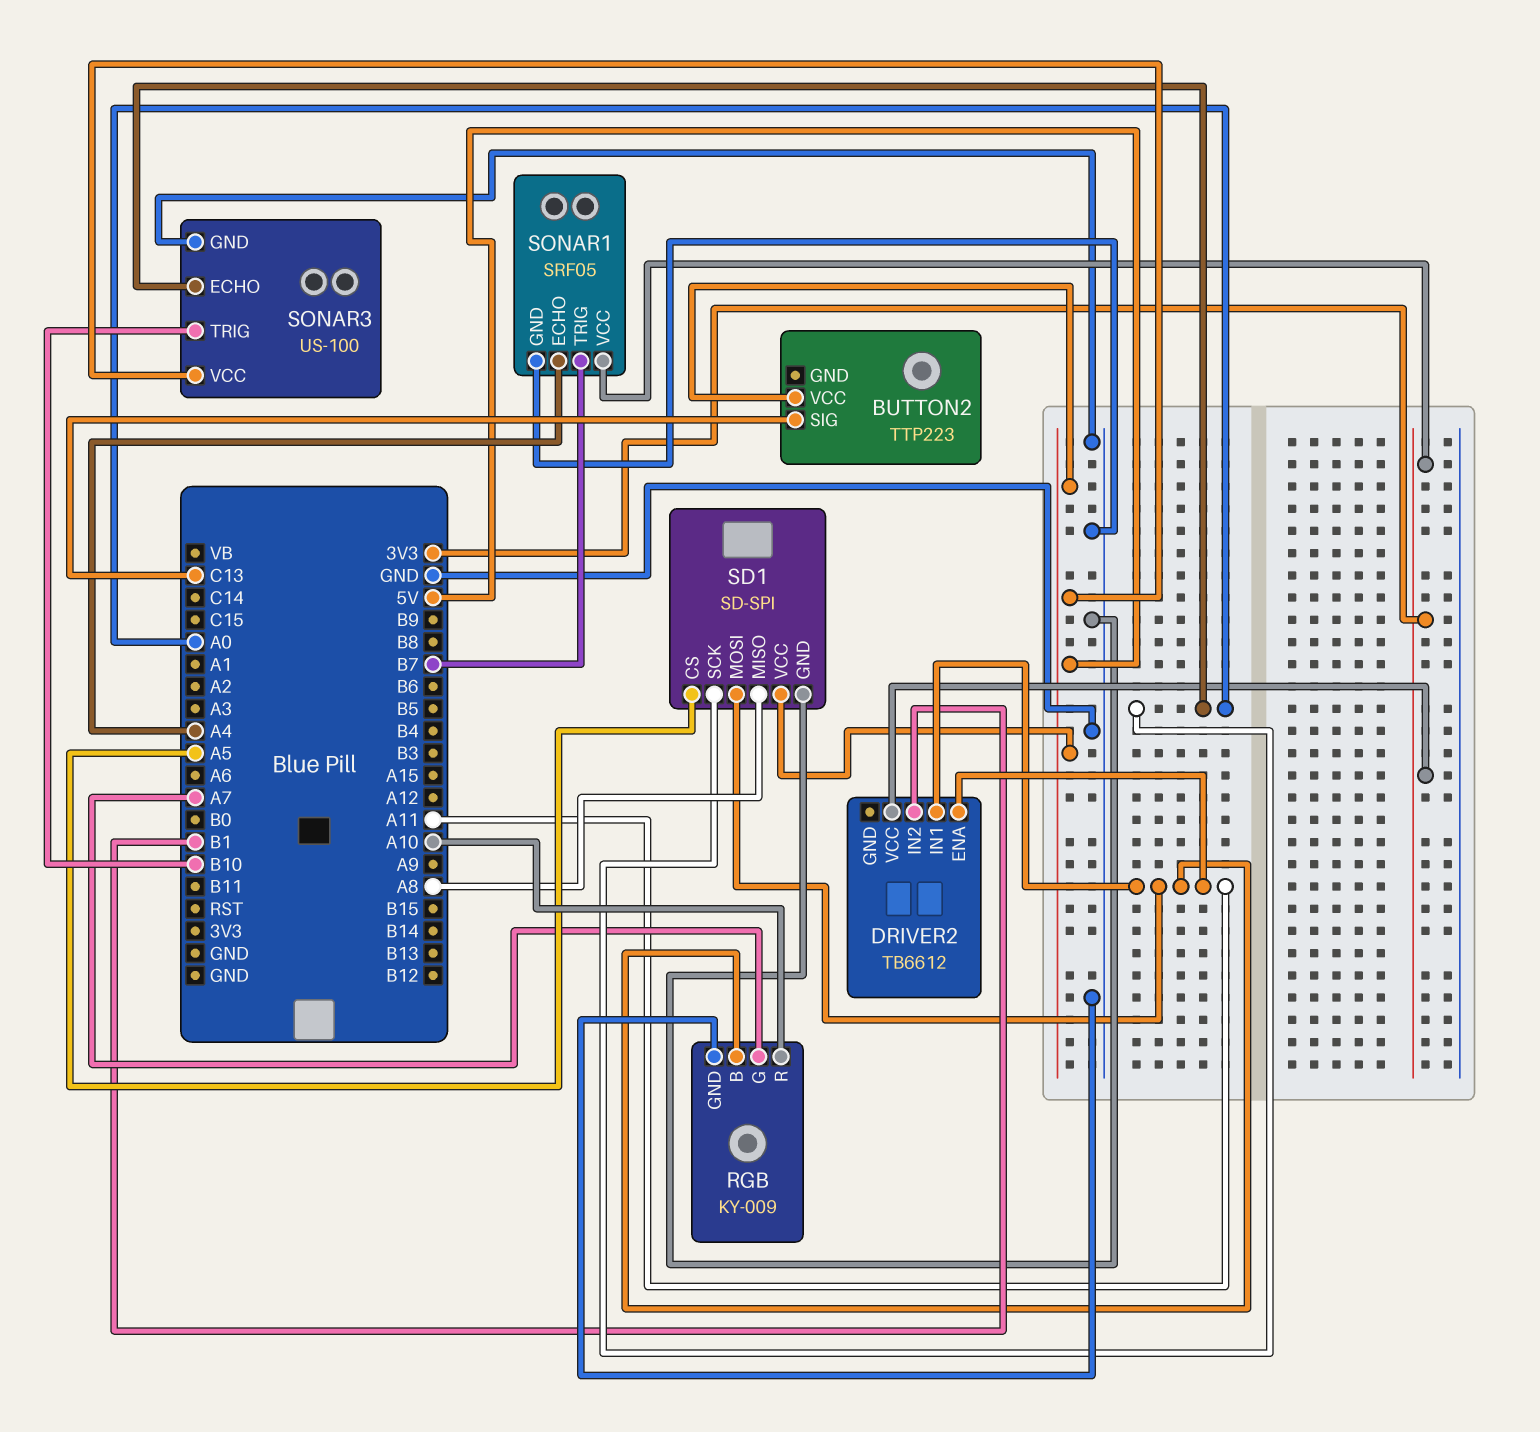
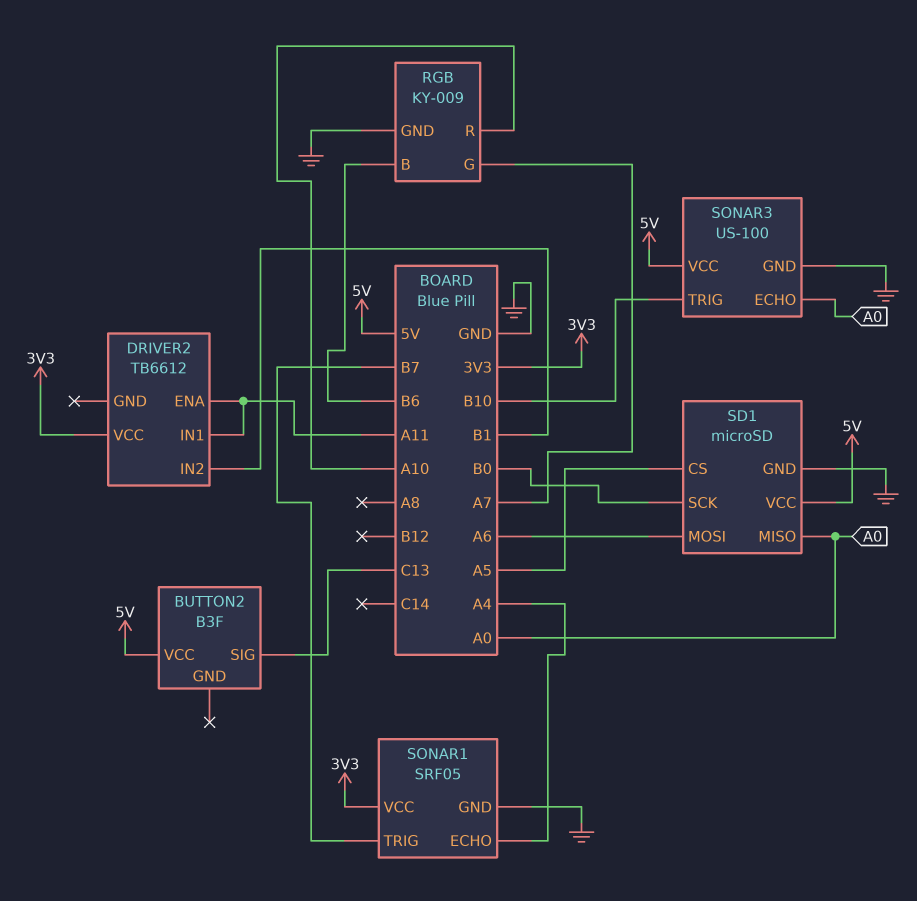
BUTTON2: TTP223 -> B3F
RGB pin B: A11 -> B6
SD1: SD-SPI -> microSD
SD1 pin MISO: A8 -> A0
SD1 pin MOSI: A11 -> A6
SD1 pin SCK: A0 -> B0

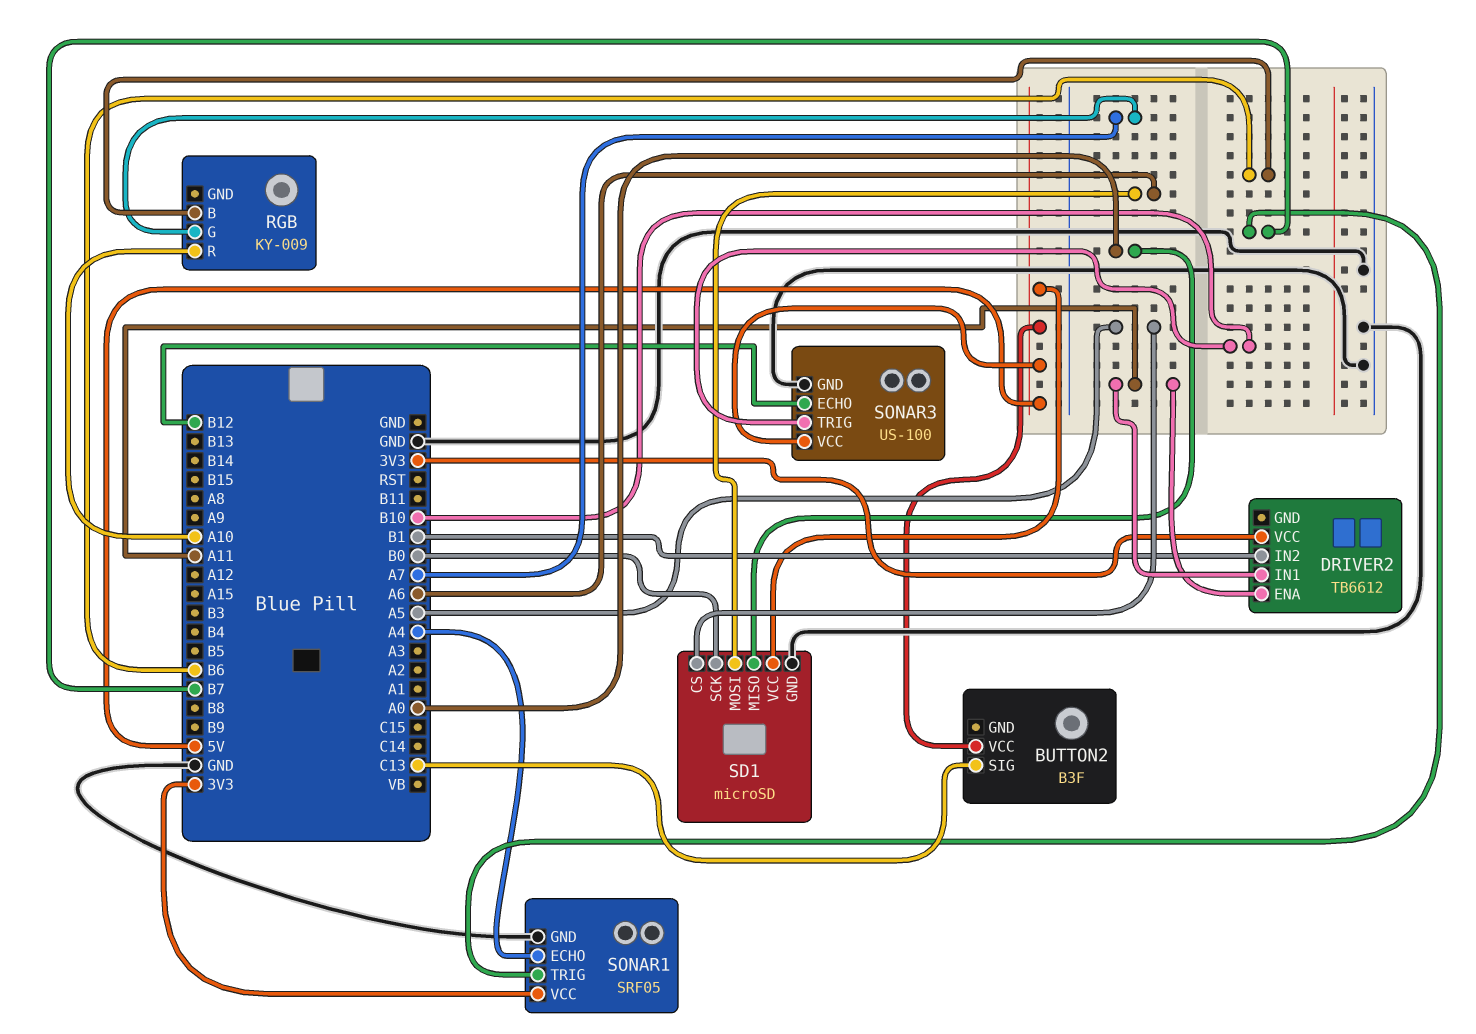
RGB pin GND: GND -> none
SONAR3 pin ECHO: A0 -> B12

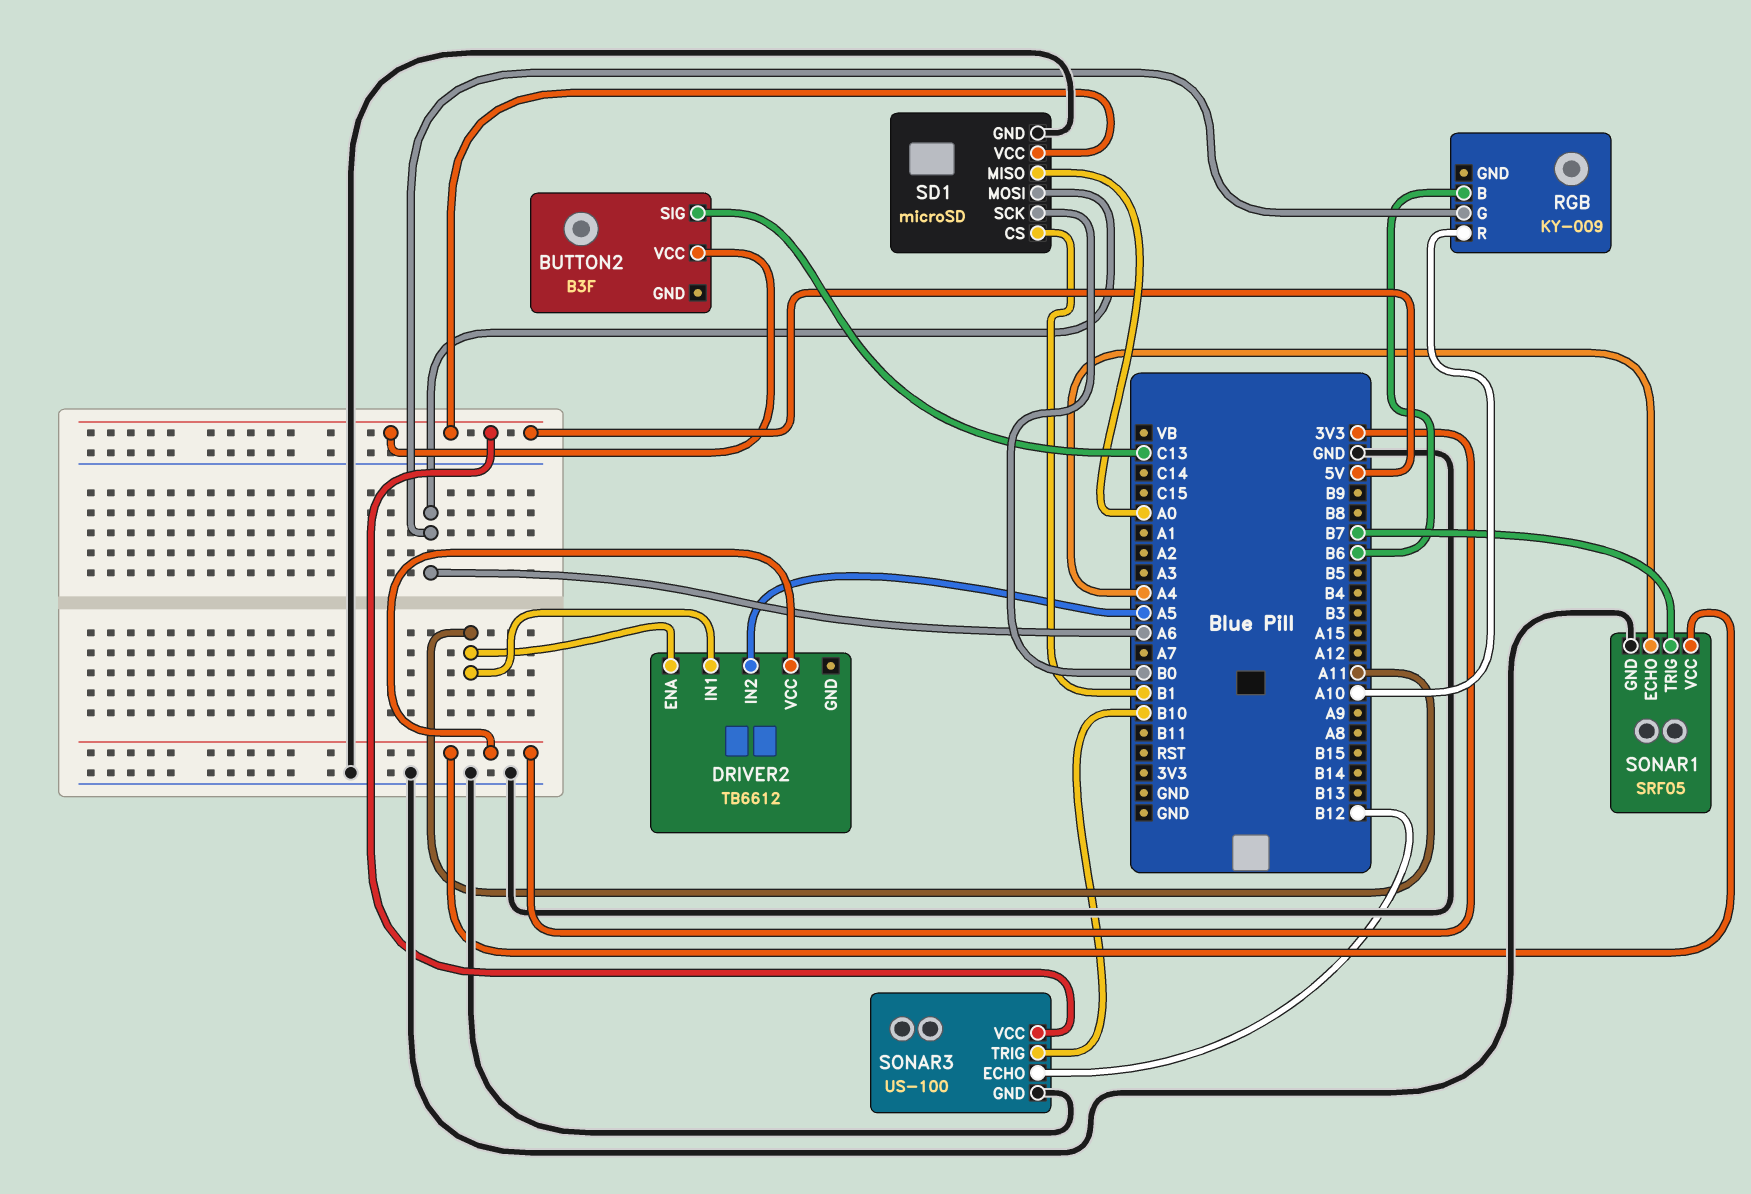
DRIVER2 pin IN2: B1 -> A5
RGB pin G: A7 -> A6
SD1 pin CS: A5 -> B1

